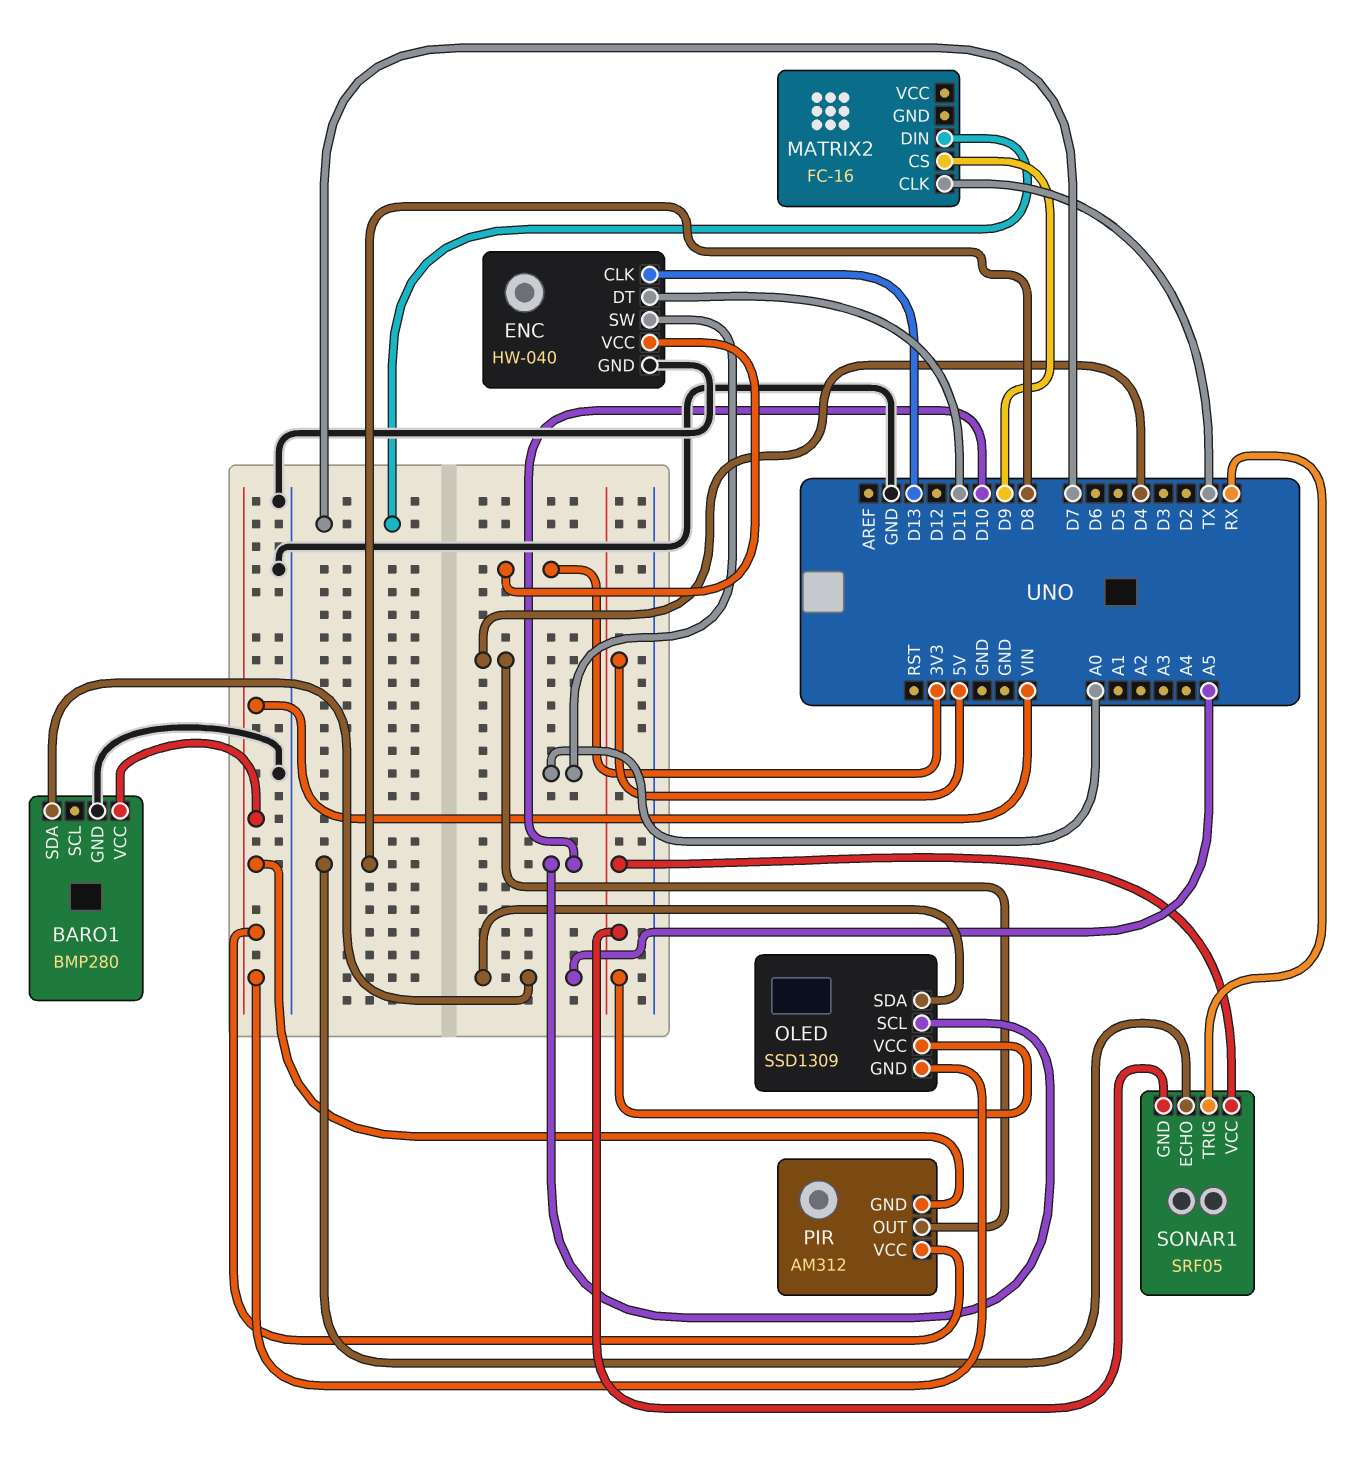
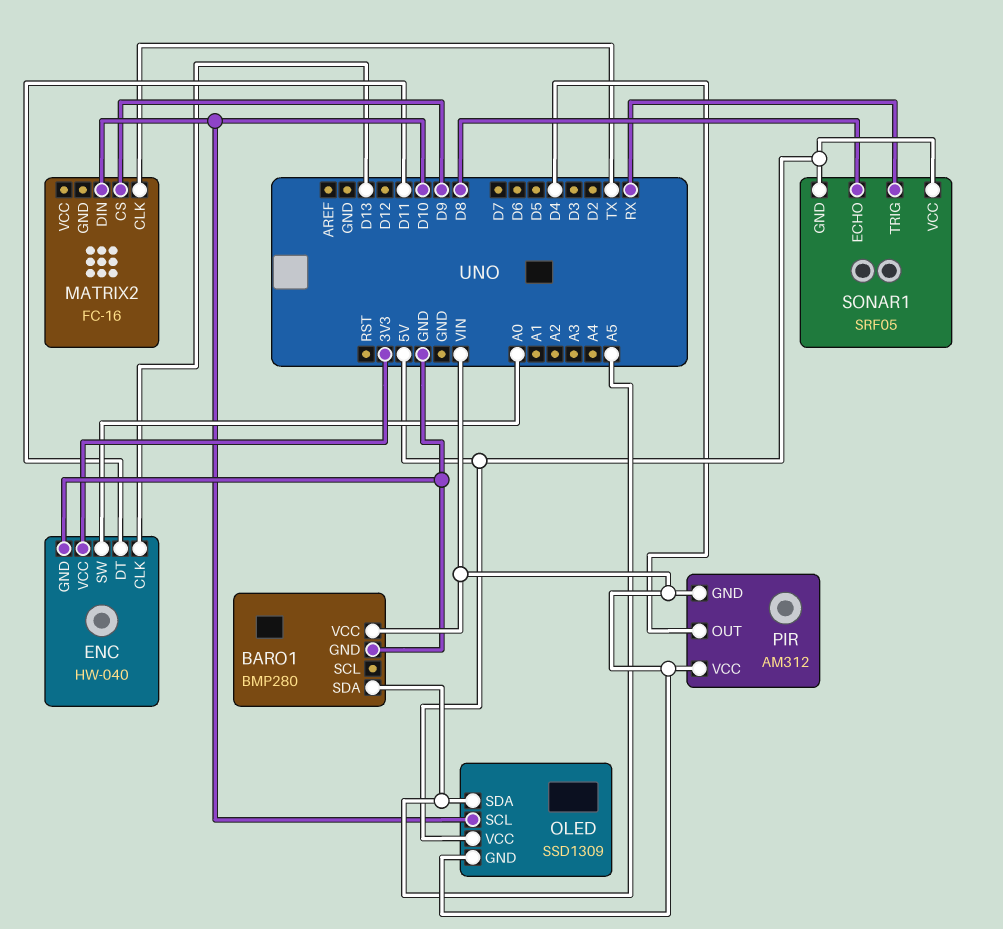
MATRIX2 pin DIN: D7 -> D10

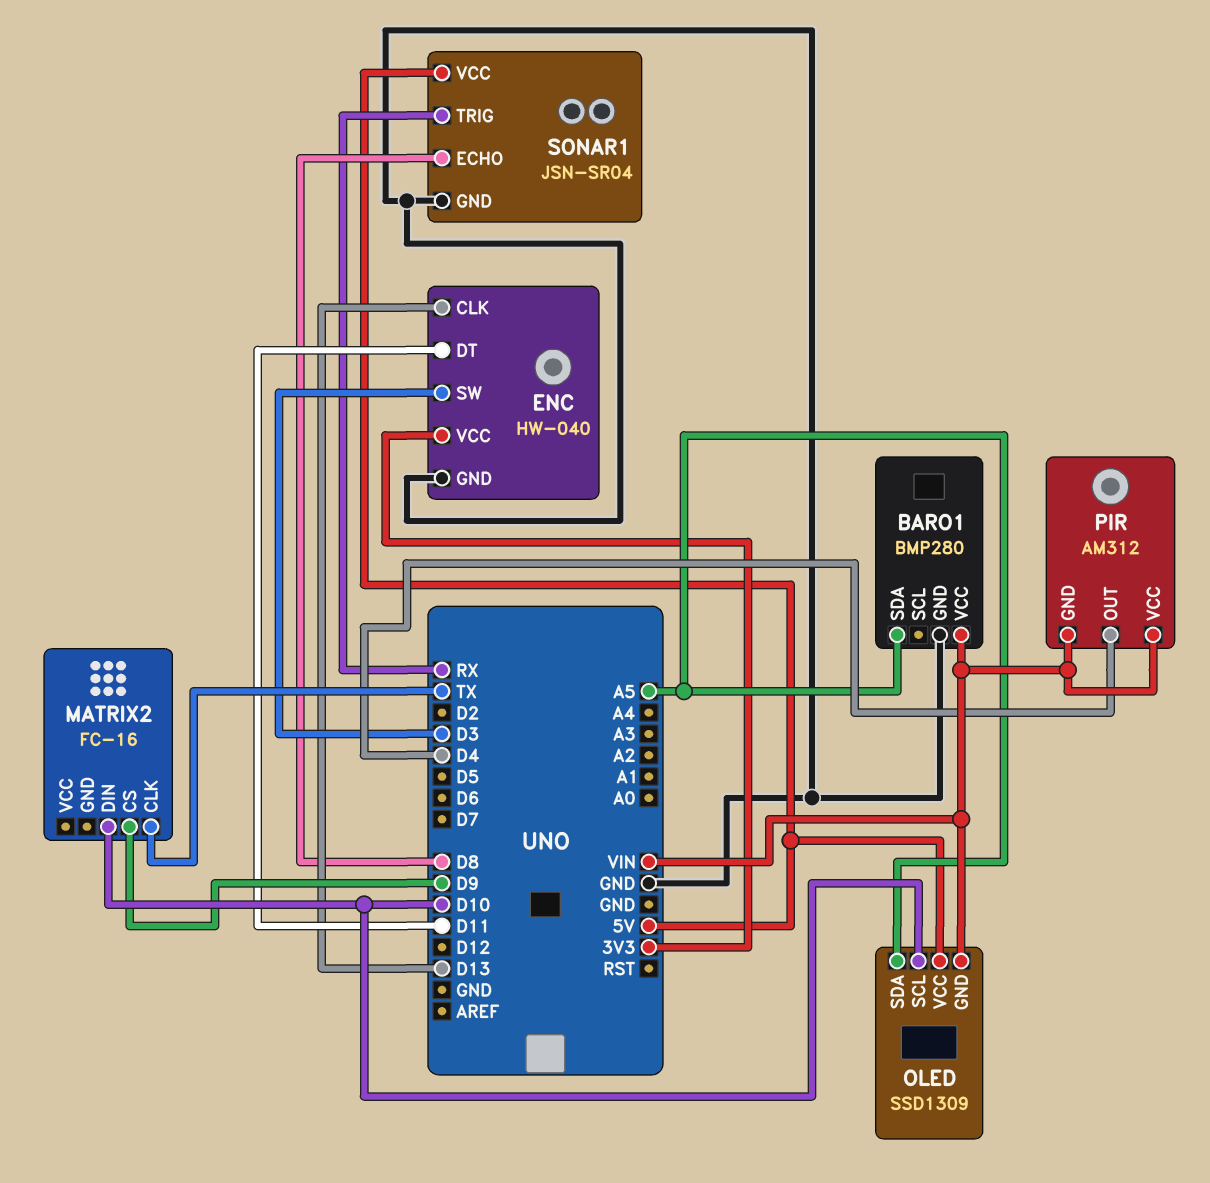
ENC pin SW: A0 -> D3
SONAR1: SRF05 -> JSN-SR04
SONAR1 pin GND: 5V -> GND

